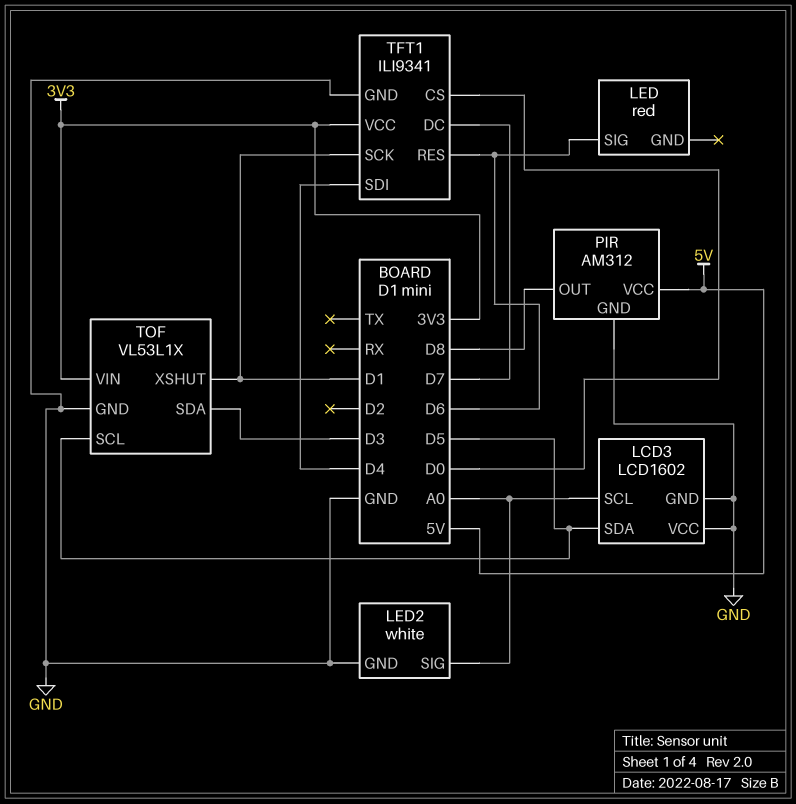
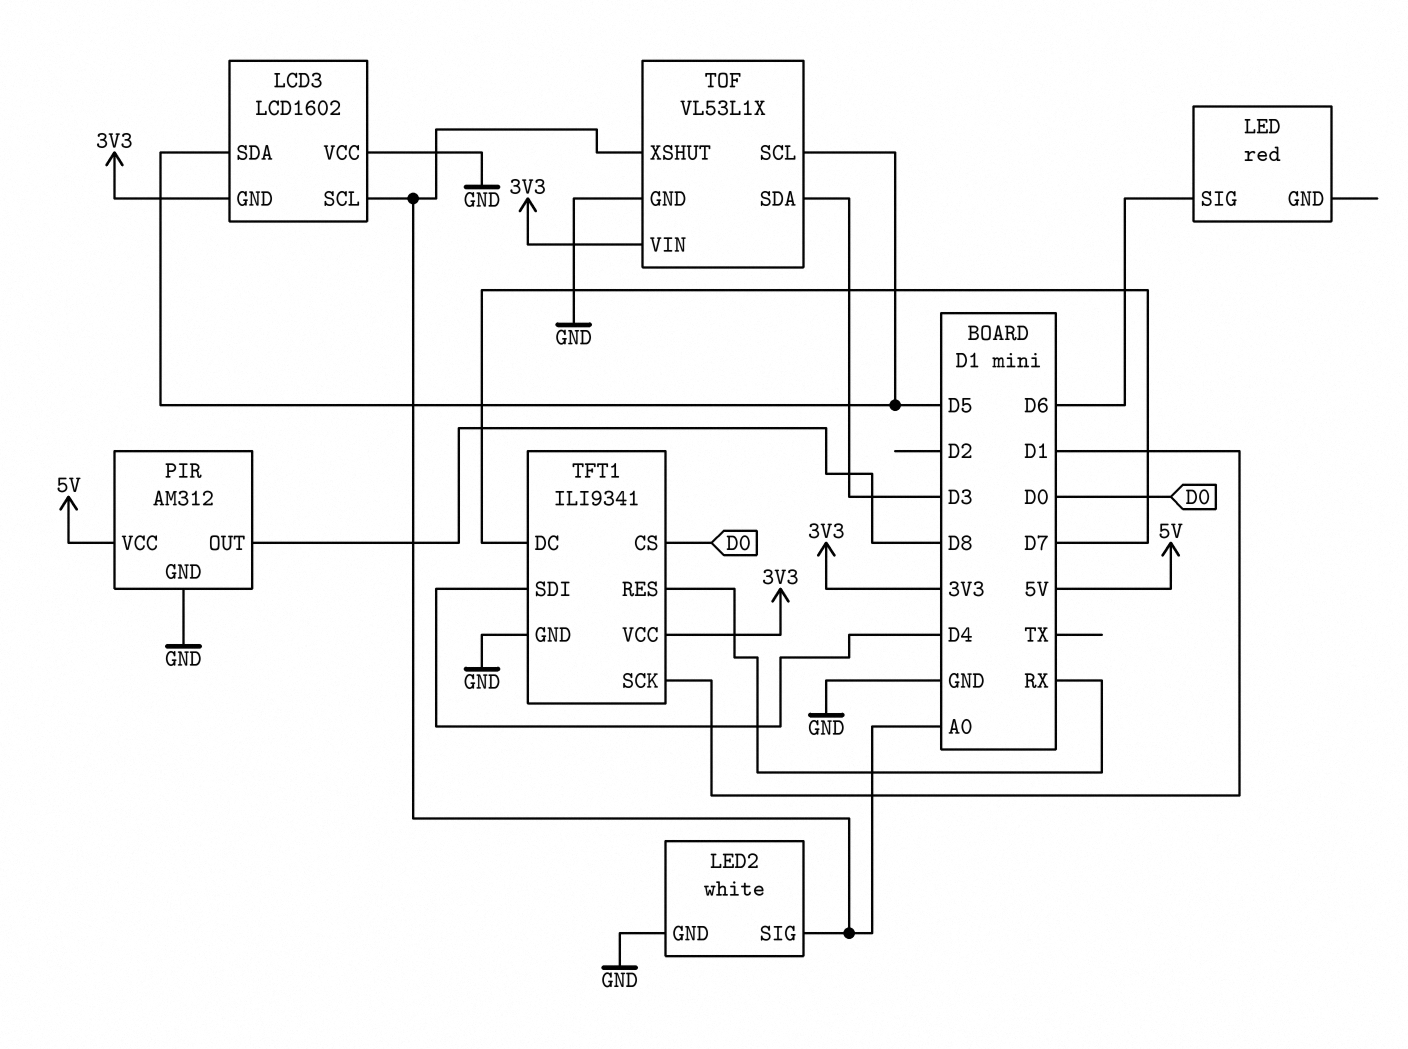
LCD3 pin GND: GND -> 3V3
TFT1 pin RES: D6 -> RX
TOF pin XSHUT: D1 -> A0

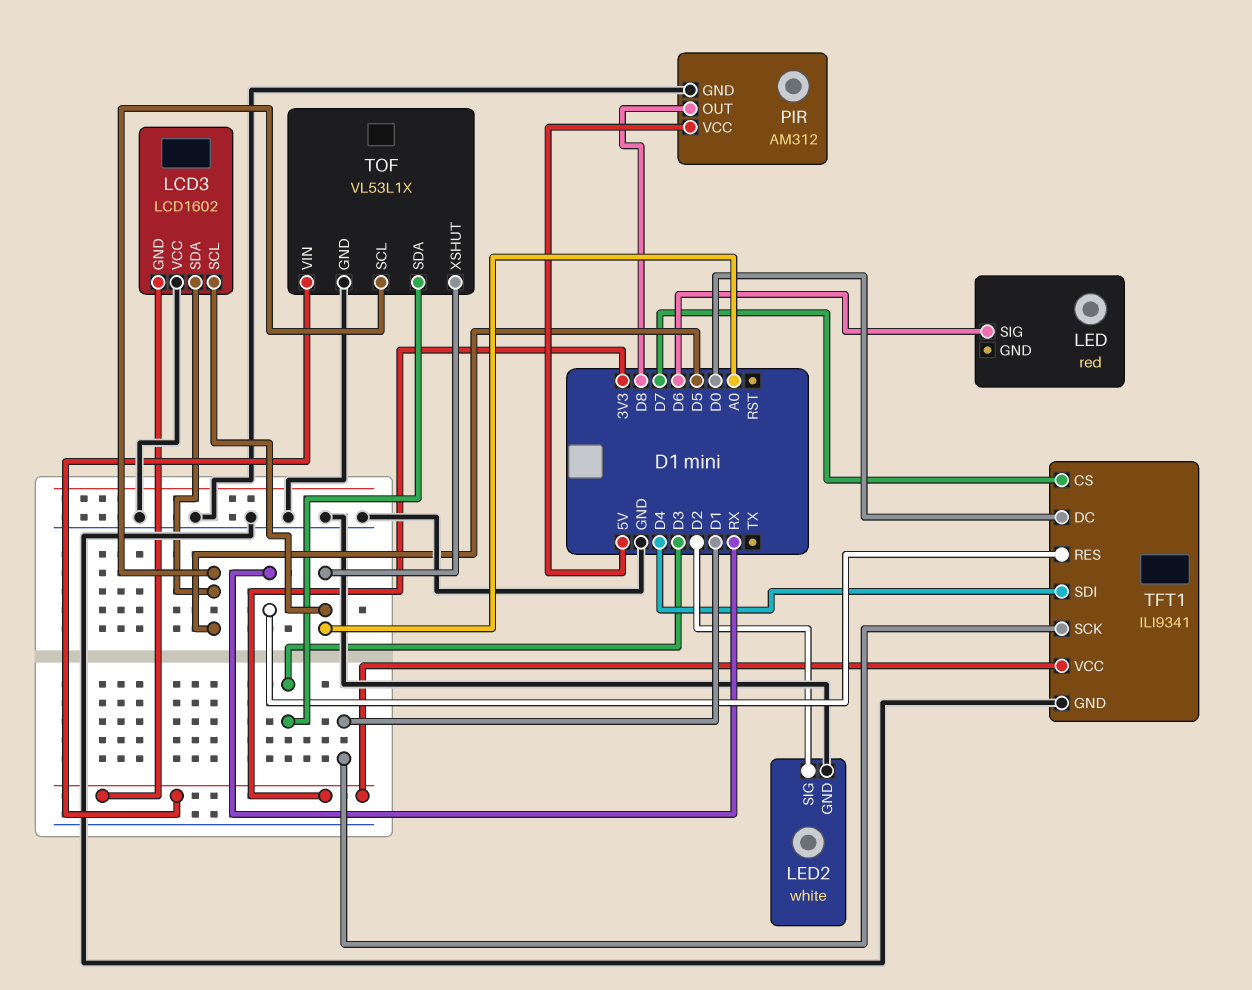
LED2 pin SIG: A0 -> D2
TFT1 pin CS: D0 -> D7
TFT1 pin DC: D7 -> D0

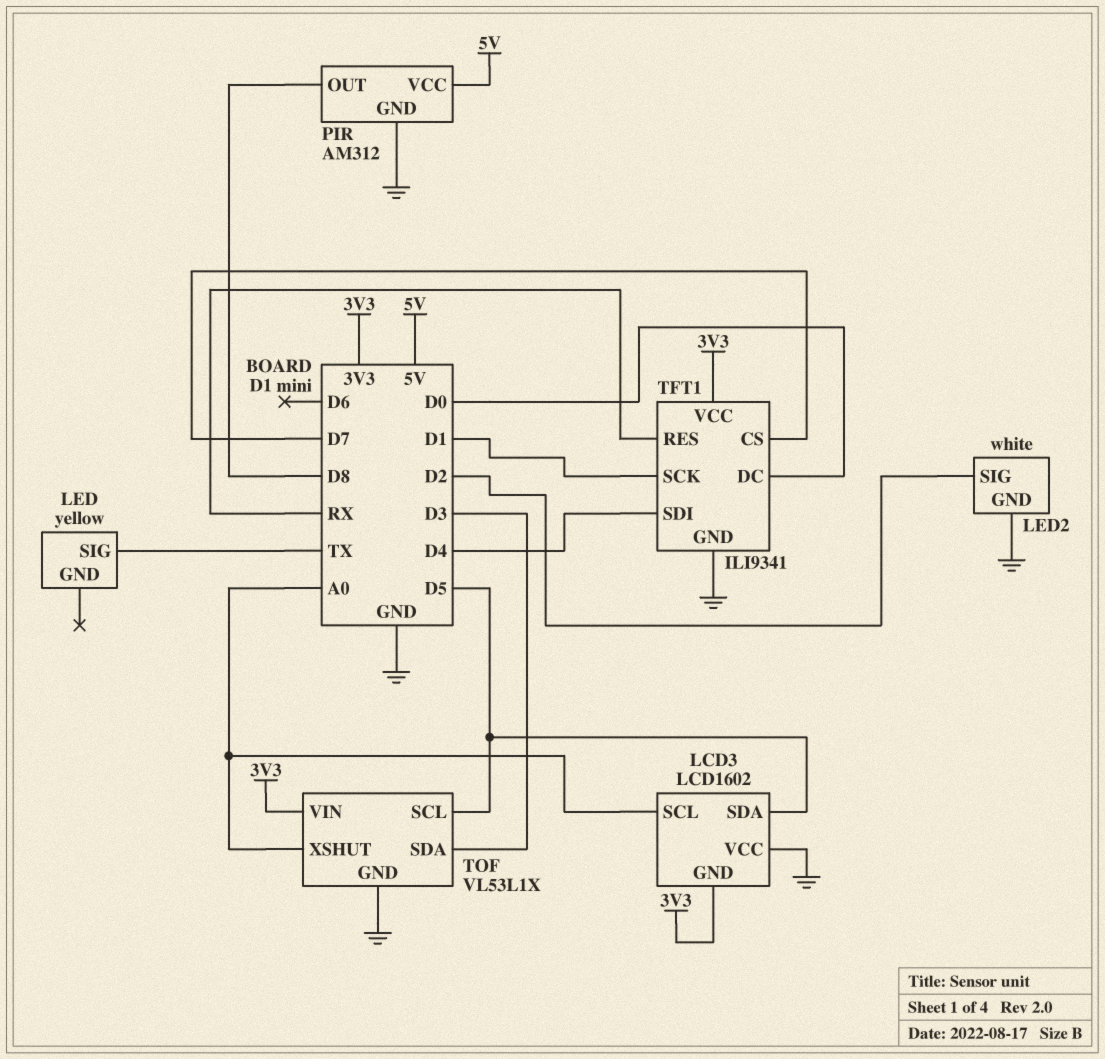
LED: red -> yellow
LED pin SIG: D6 -> TX

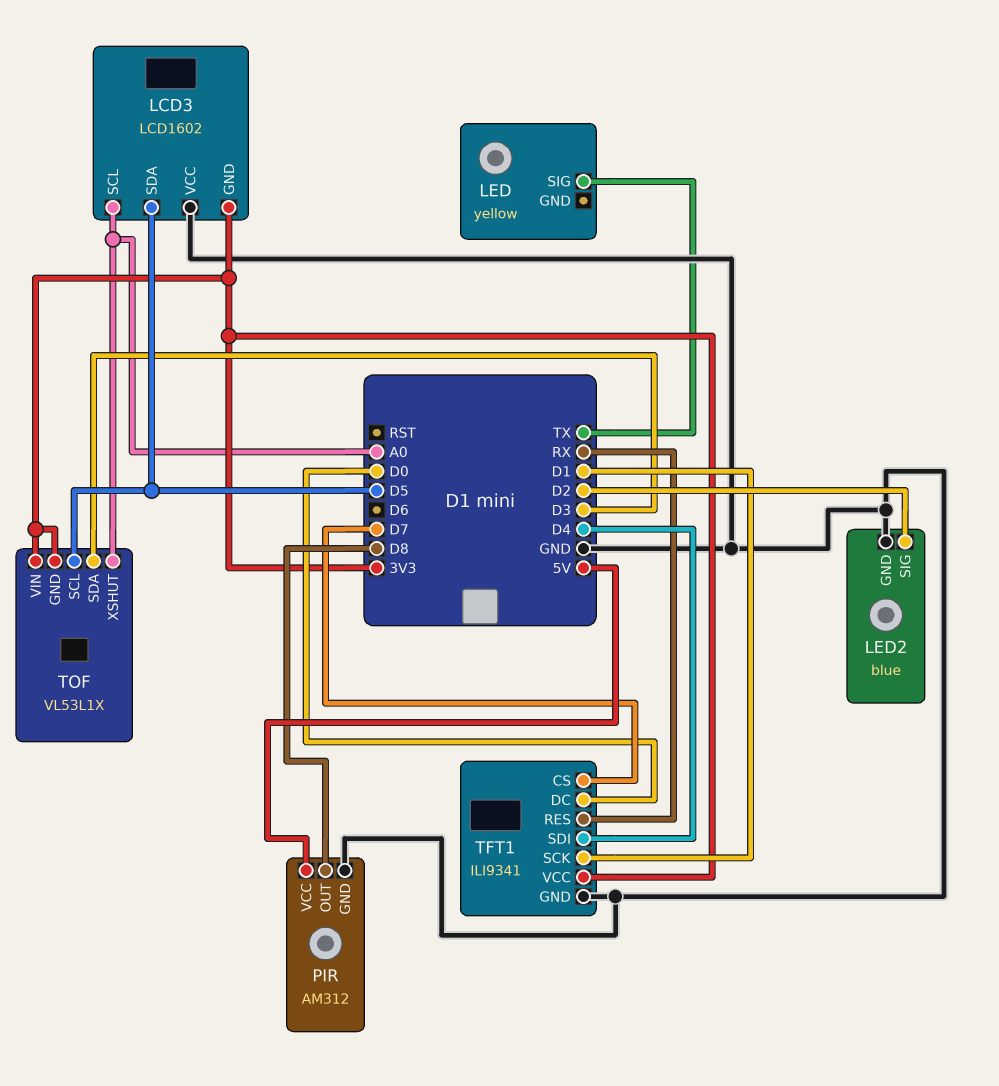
LED2: white -> blue
TOF pin GND: GND -> 3V3

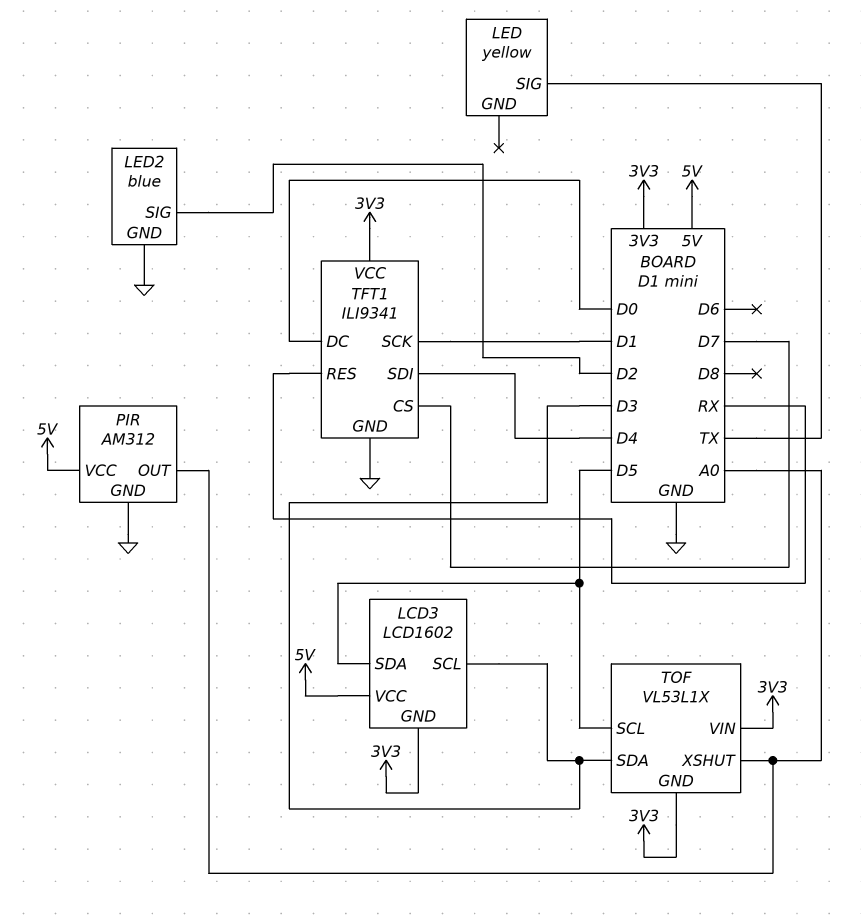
LCD3 pin SCL: A0 -> D3
LCD3 pin VCC: GND -> 5V
PIR pin OUT: D8 -> A0

